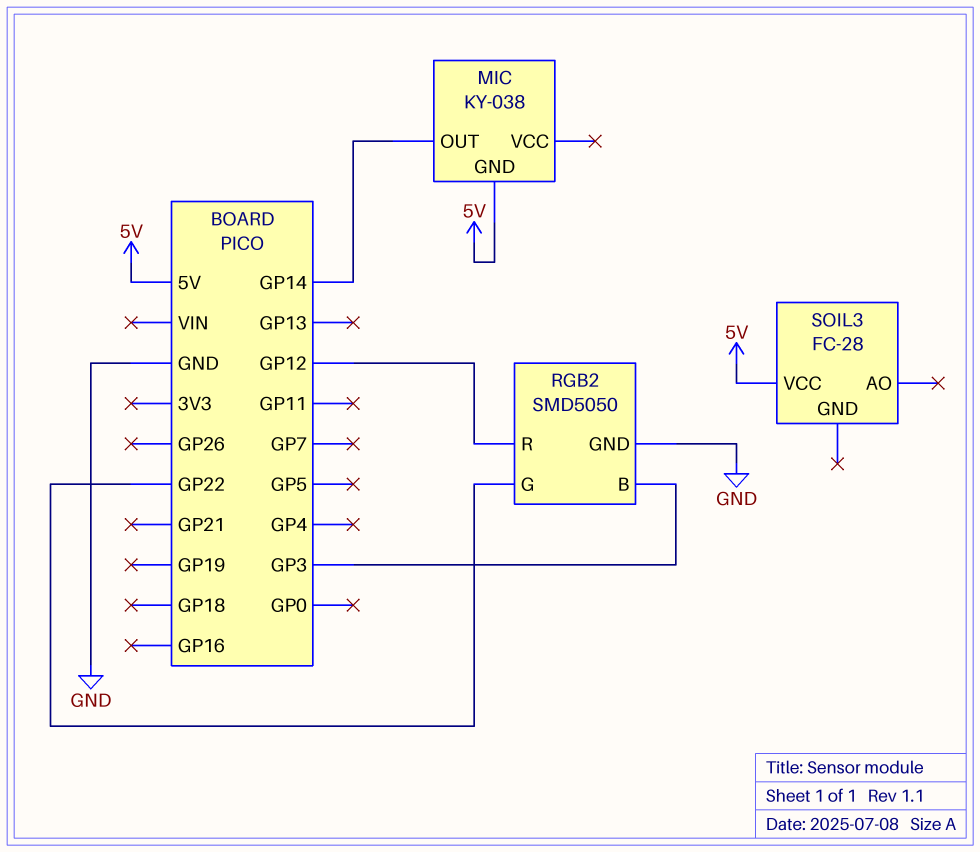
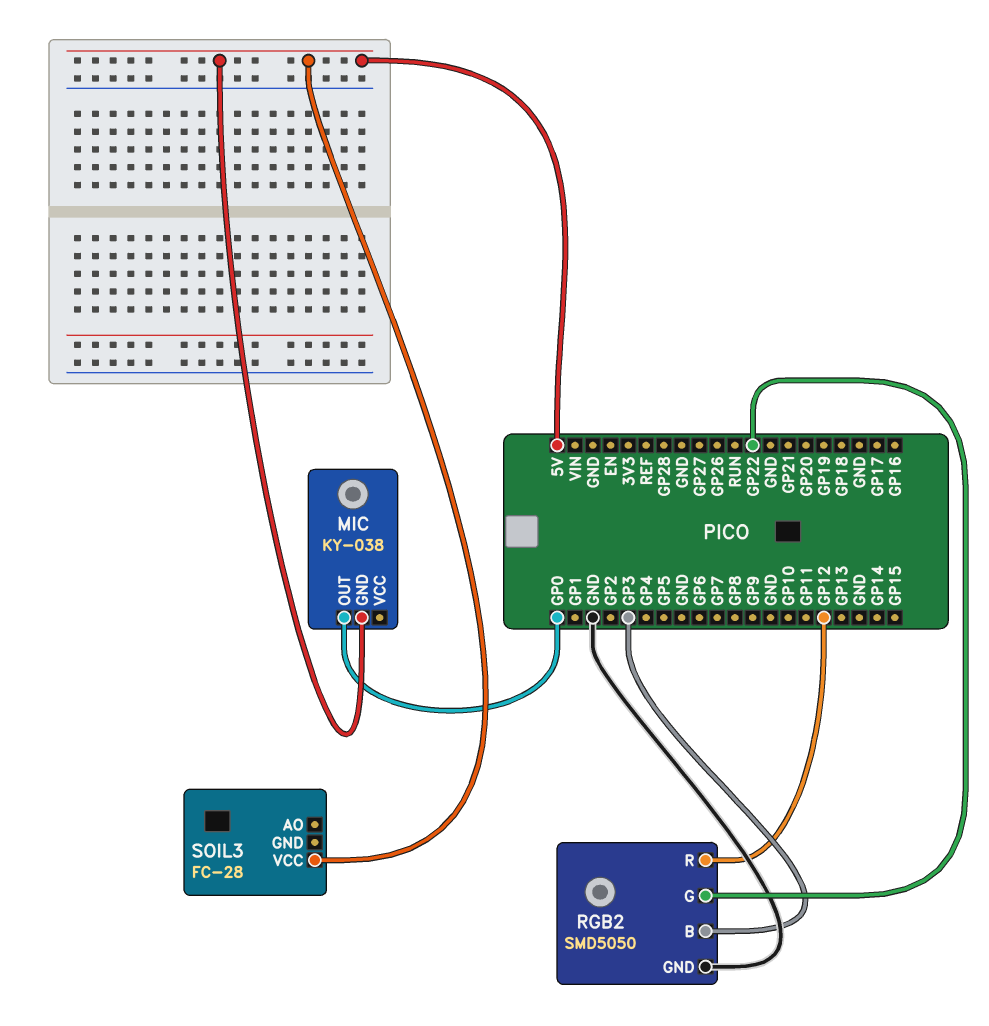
MIC pin OUT: GP14 -> GP0

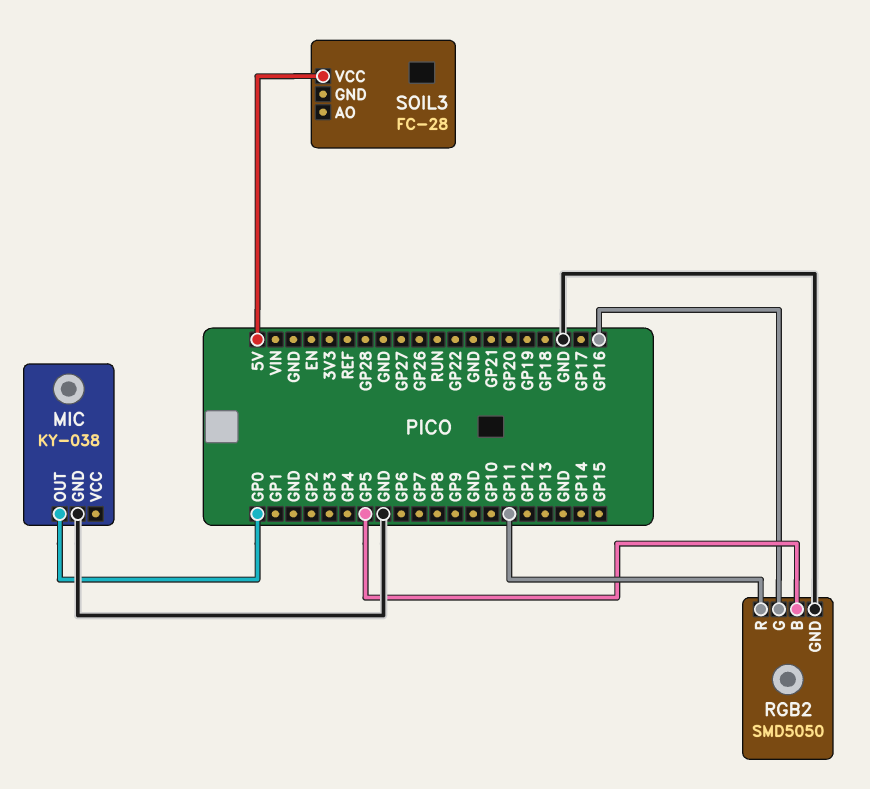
MIC pin GND: 5V -> GND
RGB2 pin B: GP3 -> GP5
RGB2 pin G: GP22 -> GP16
RGB2 pin R: GP12 -> GP11

